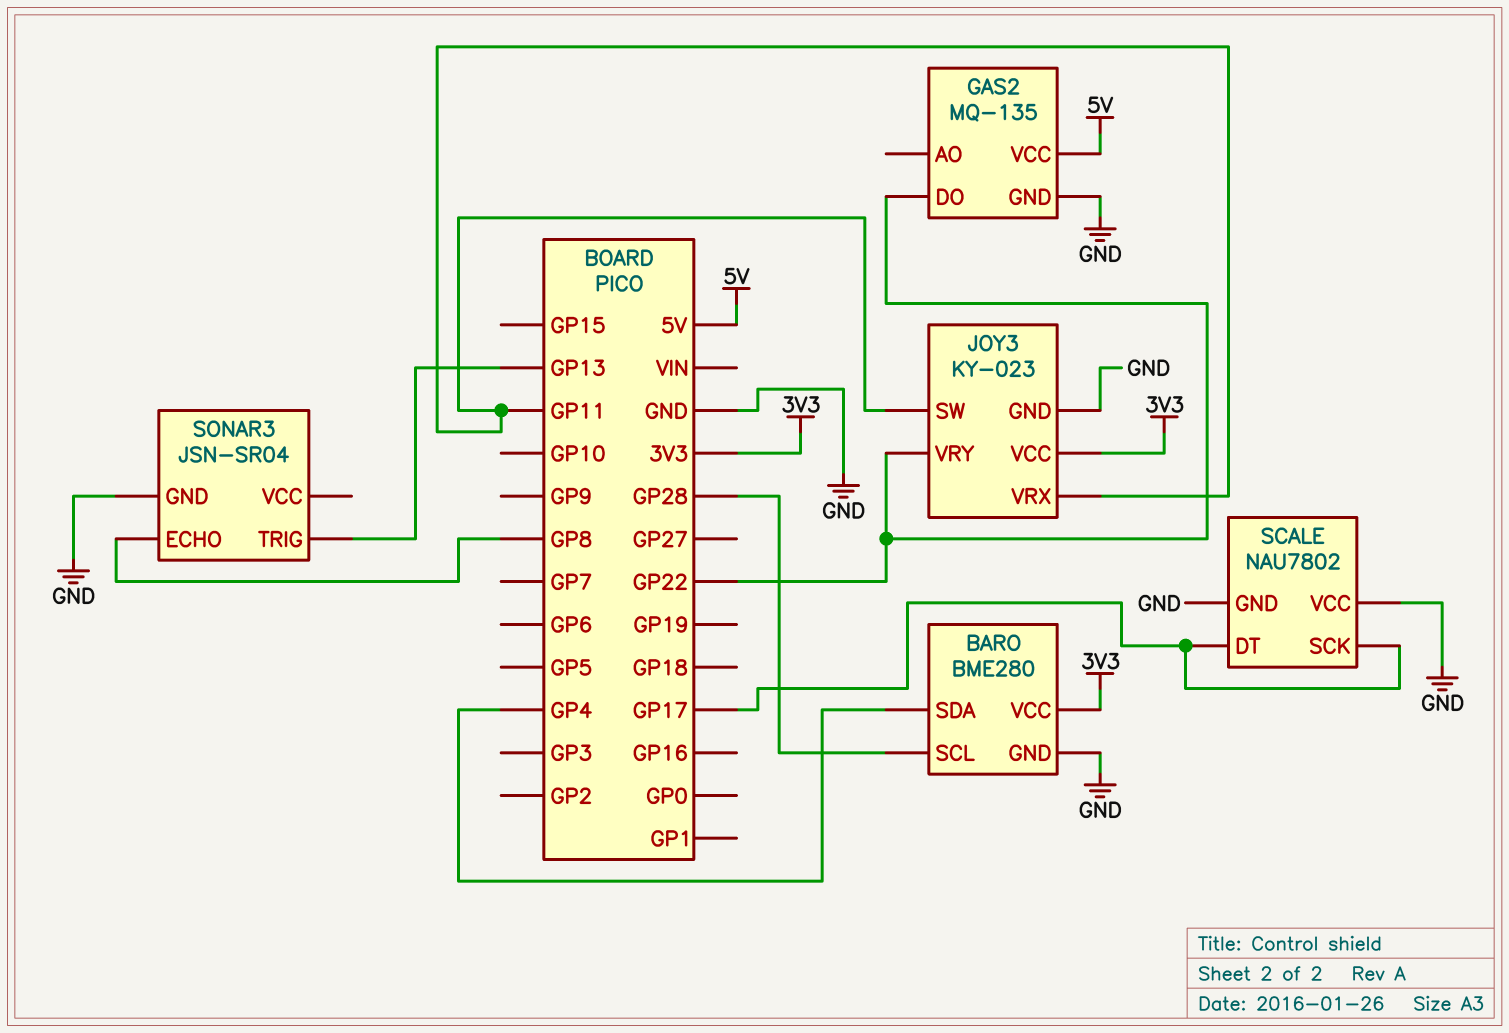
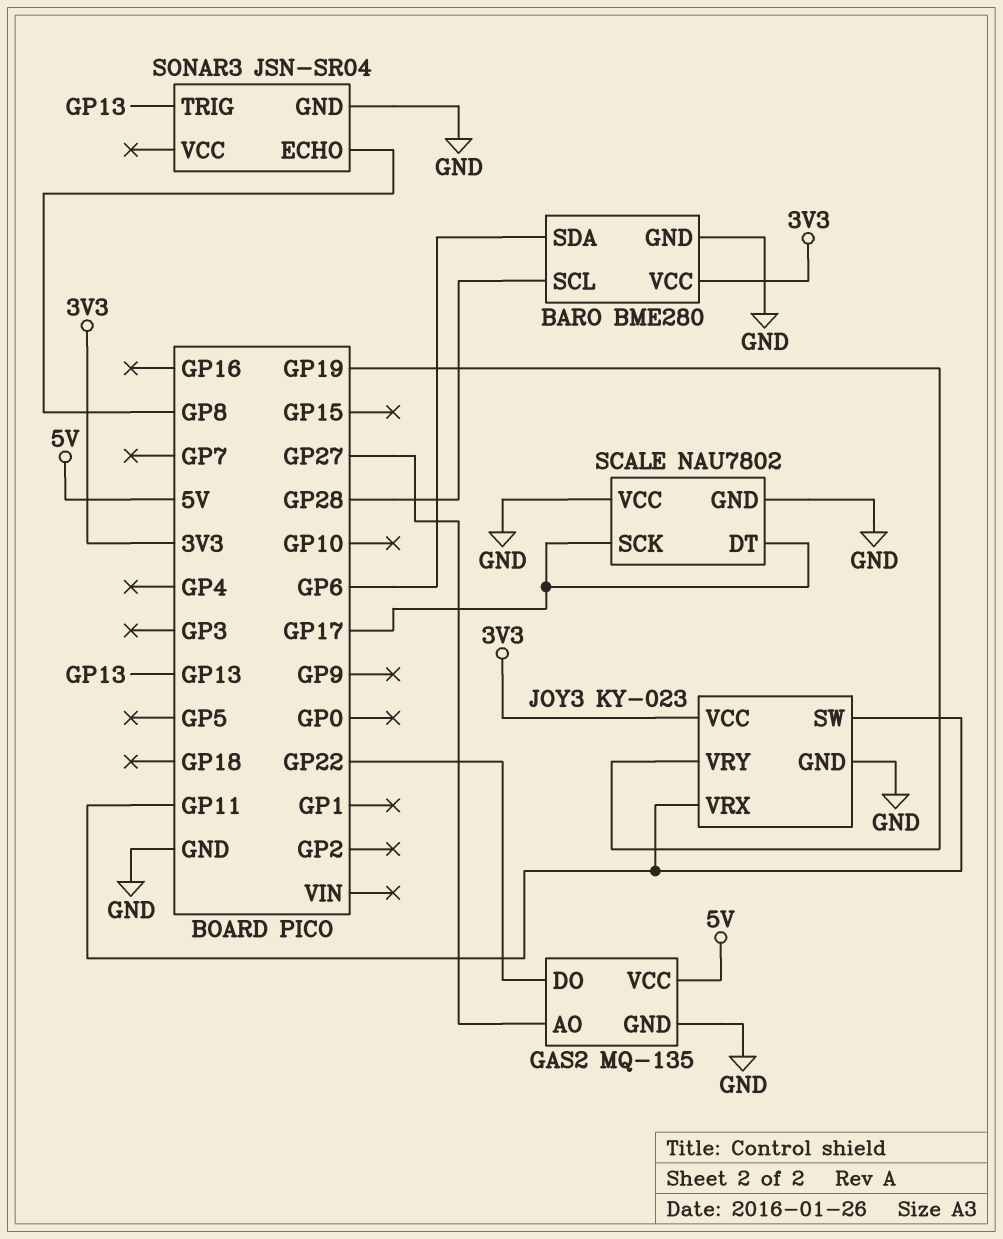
BARO pin SDA: GP4 -> GP6
GAS2 pin AO: none -> GP27
JOY3 pin VRY: GP22 -> GP19

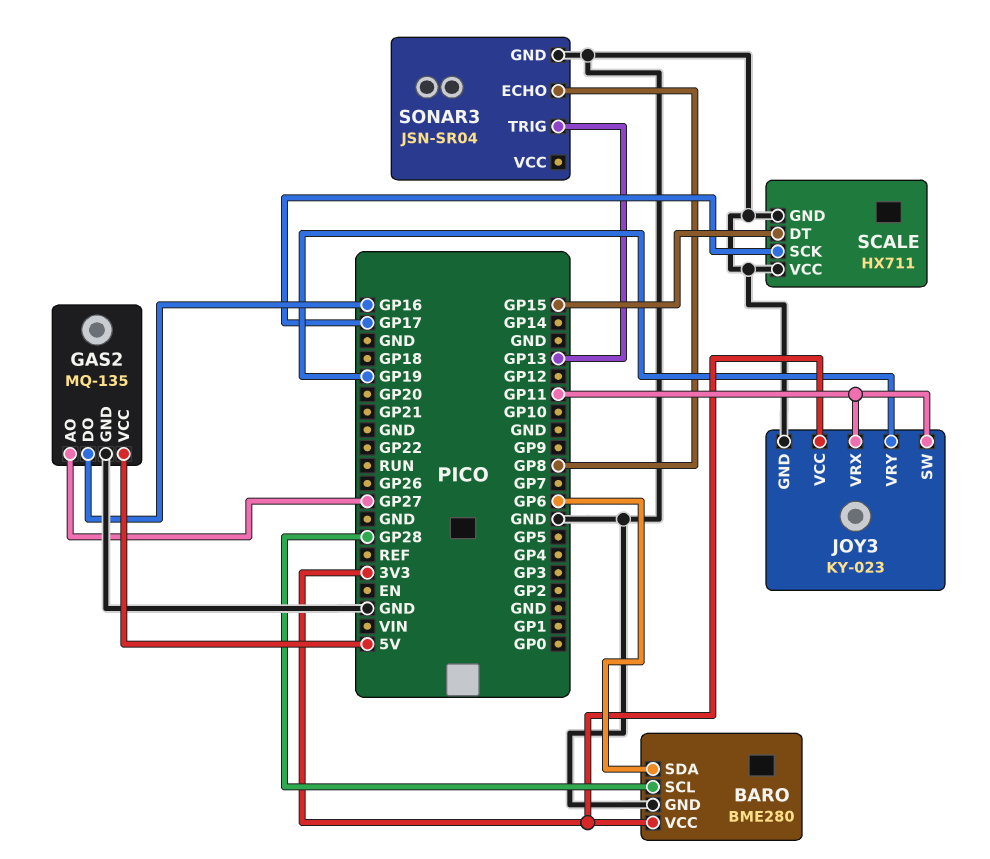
GAS2 pin DO: GP22 -> GP16
SCALE: NAU7802 -> HX711
SCALE pin DT: GP17 -> GP15

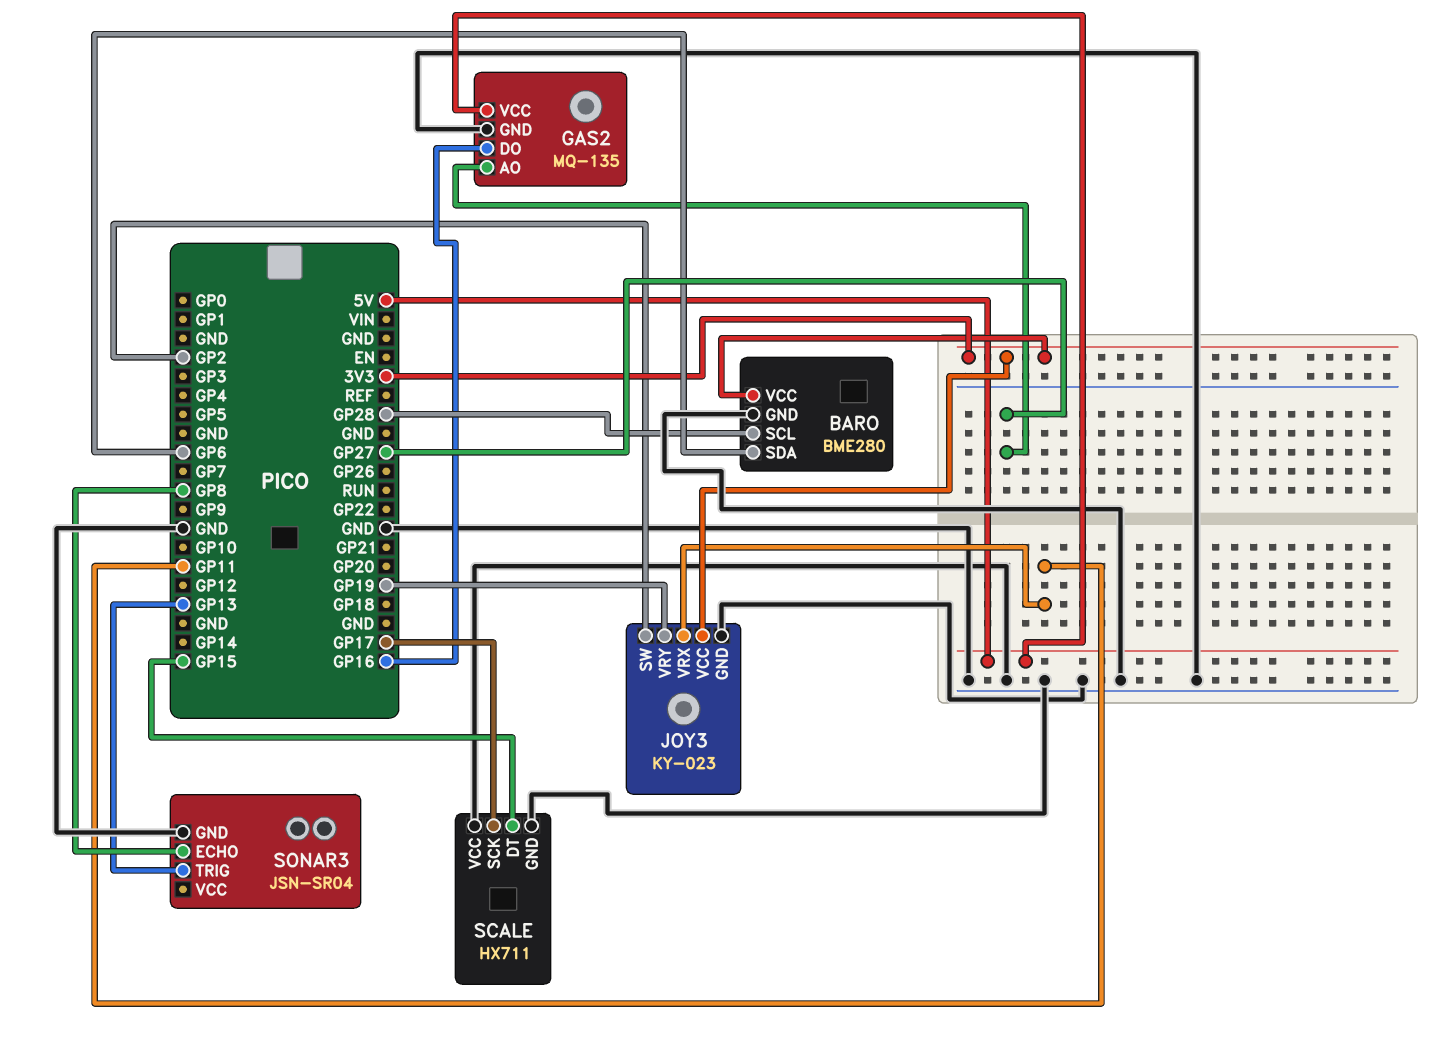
JOY3 pin SW: GP11 -> GP2

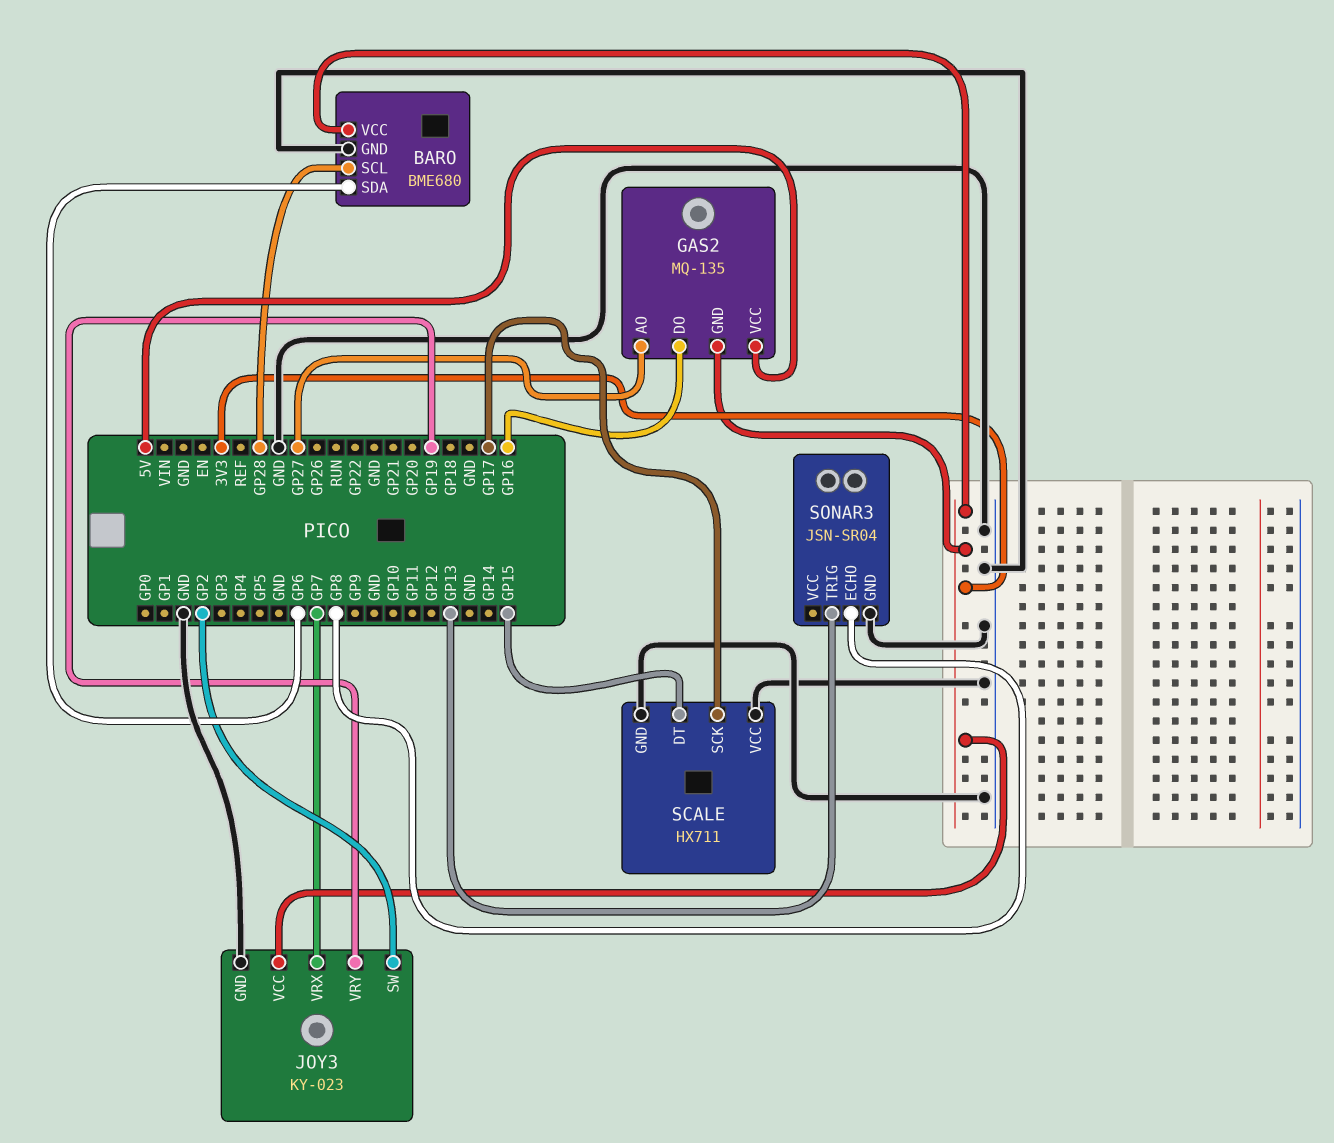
BARO: BME280 -> BME680
GAS2 pin GND: GND -> 3V3
JOY3 pin VRX: GP11 -> GP7

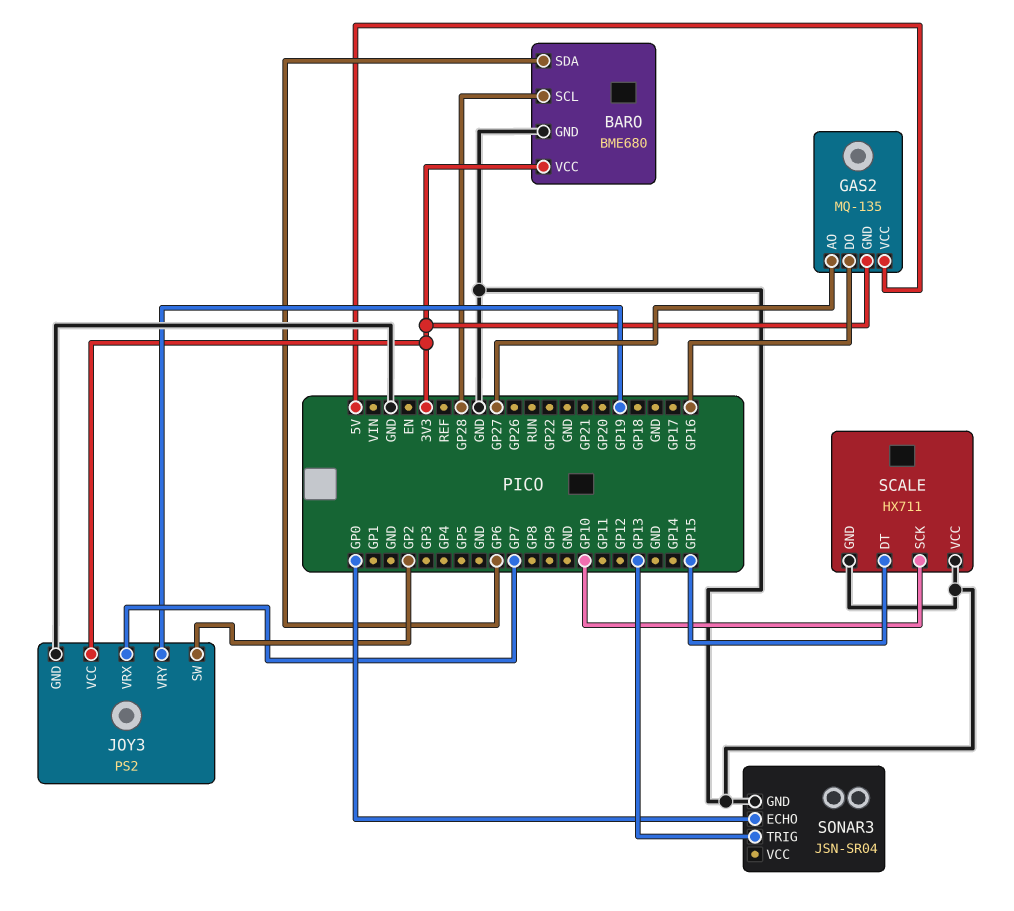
JOY3: KY-023 -> PS2
SCALE pin SCK: GP17 -> GP10
SONAR3 pin ECHO: GP8 -> GP0

